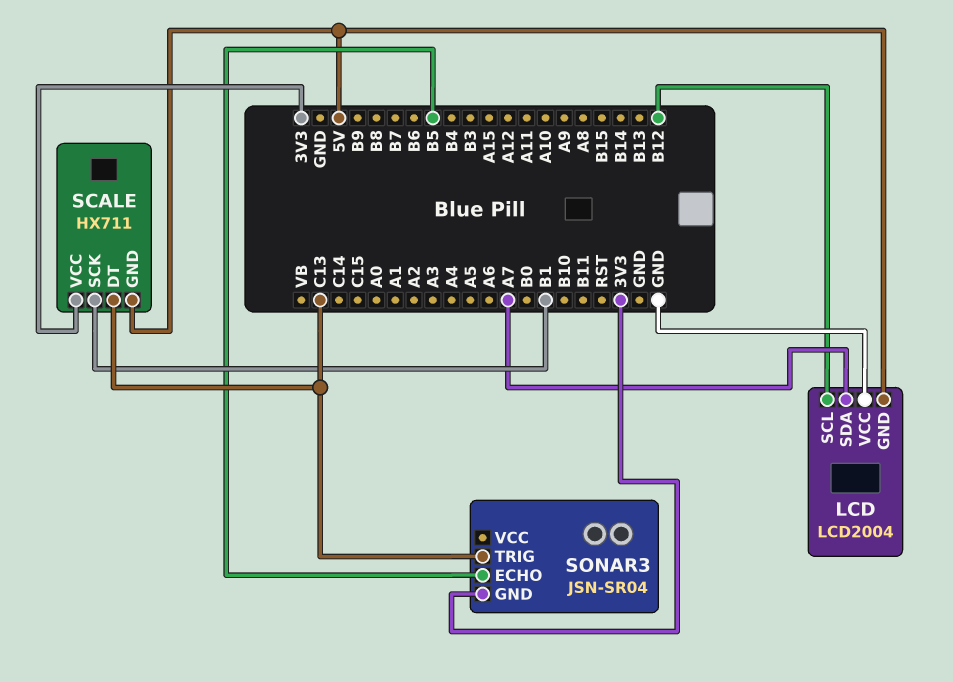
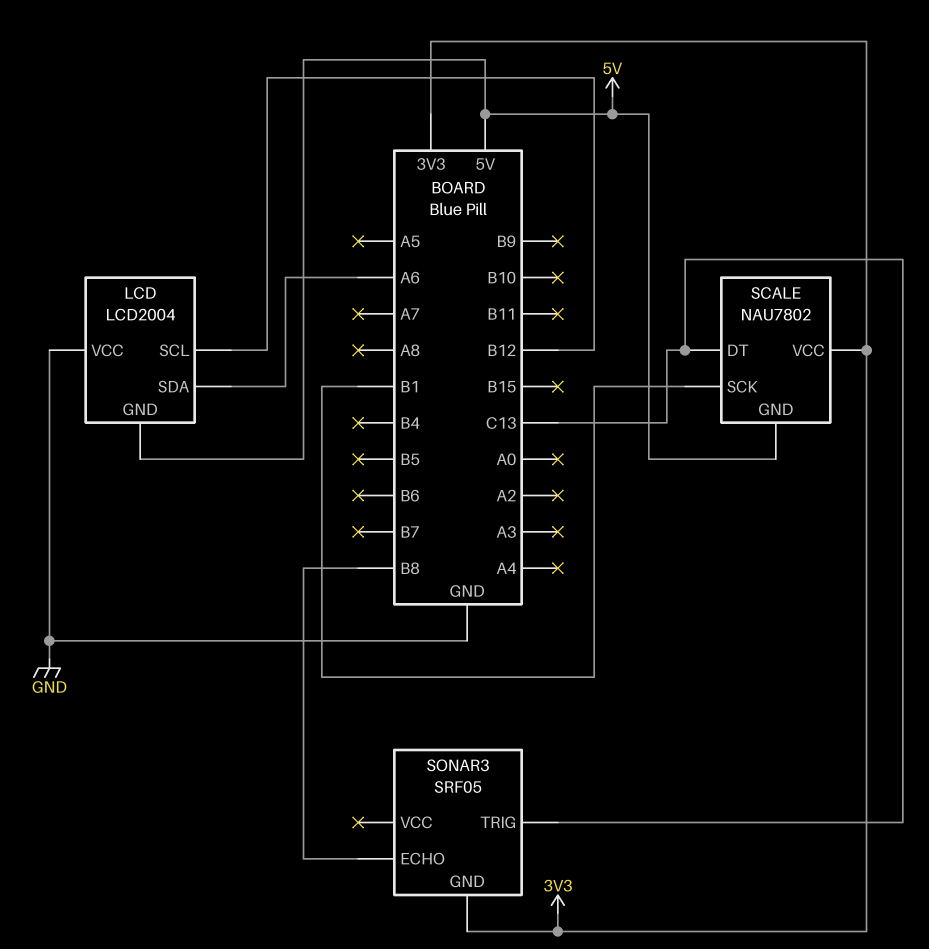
LCD pin SDA: A7 -> A6
SCALE: HX711 -> NAU7802
SONAR3: JSN-SR04 -> SRF05
SONAR3 pin ECHO: B5 -> B8

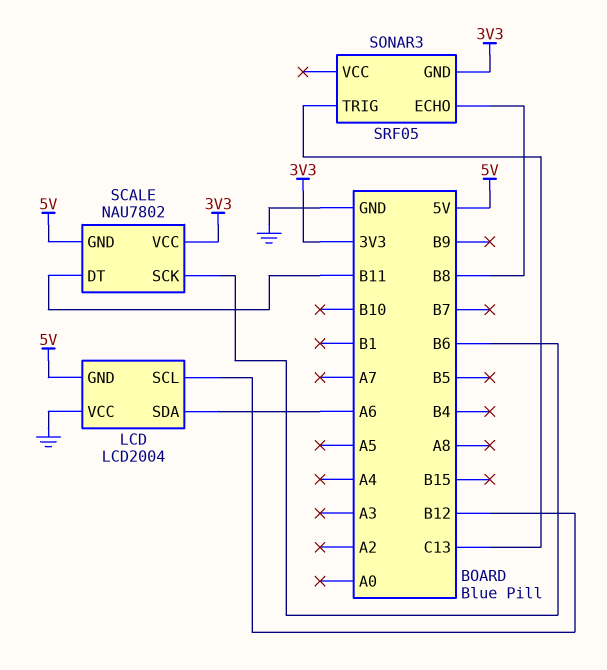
SCALE pin DT: C13 -> B11
SCALE pin SCK: B1 -> B6

